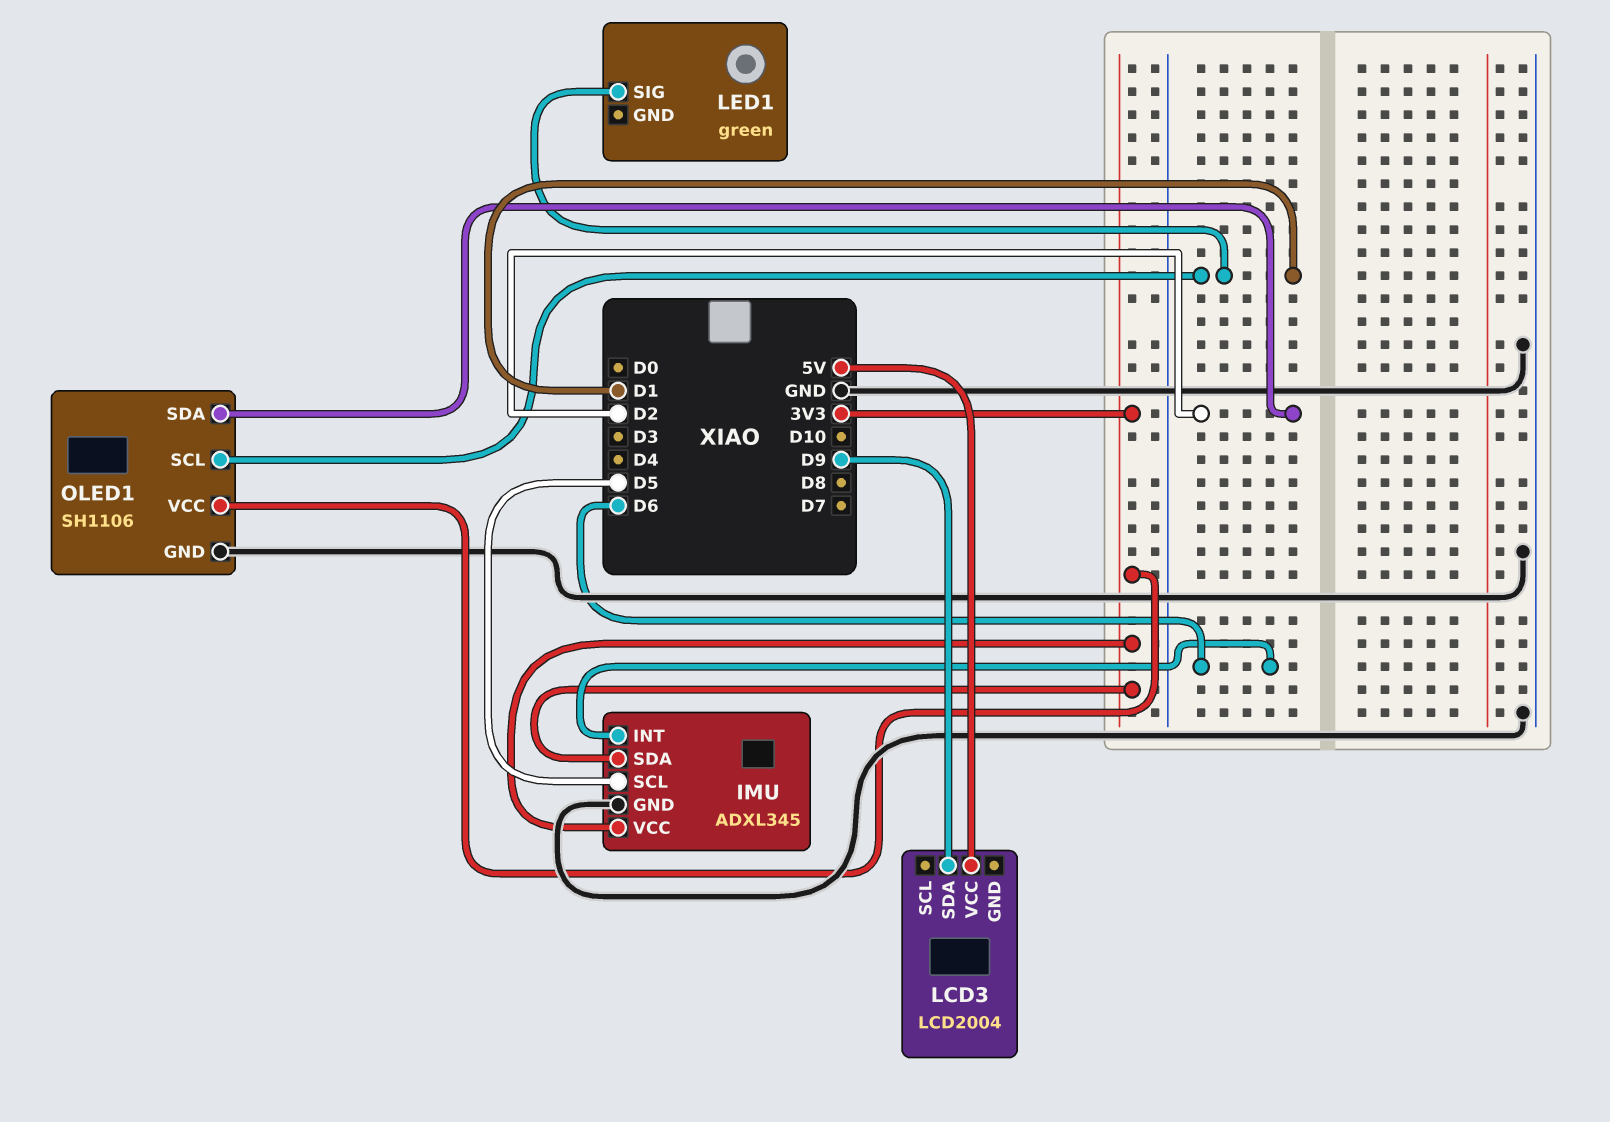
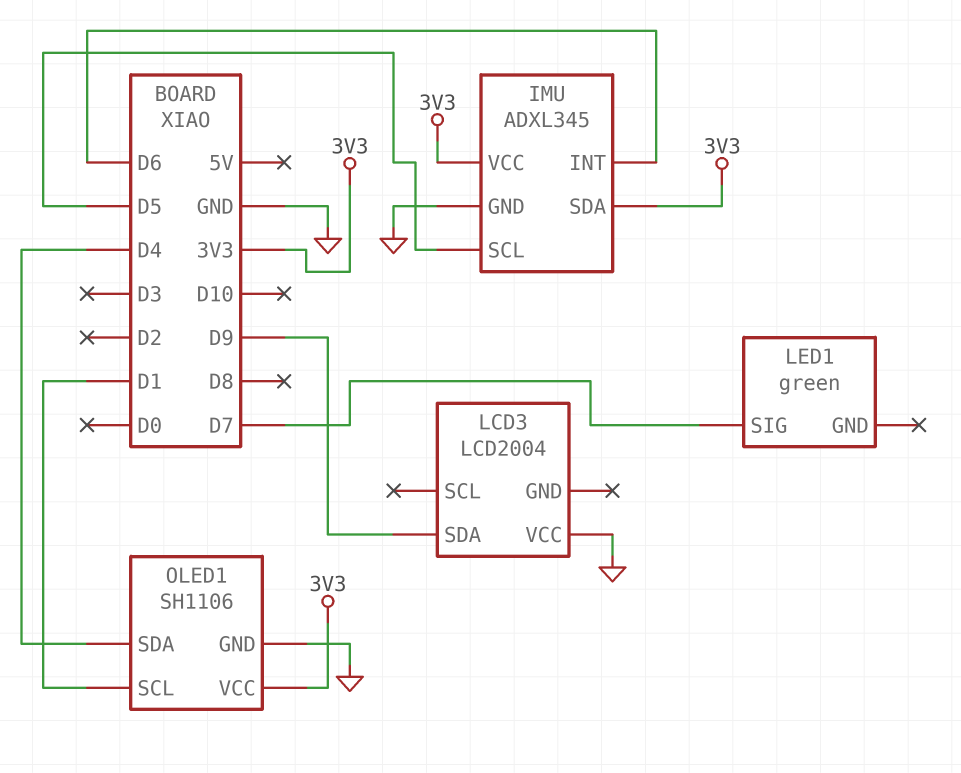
LCD3 pin VCC: 5V -> GND
LED1 pin SIG: D1 -> D7
OLED1 pin SDA: D2 -> D4

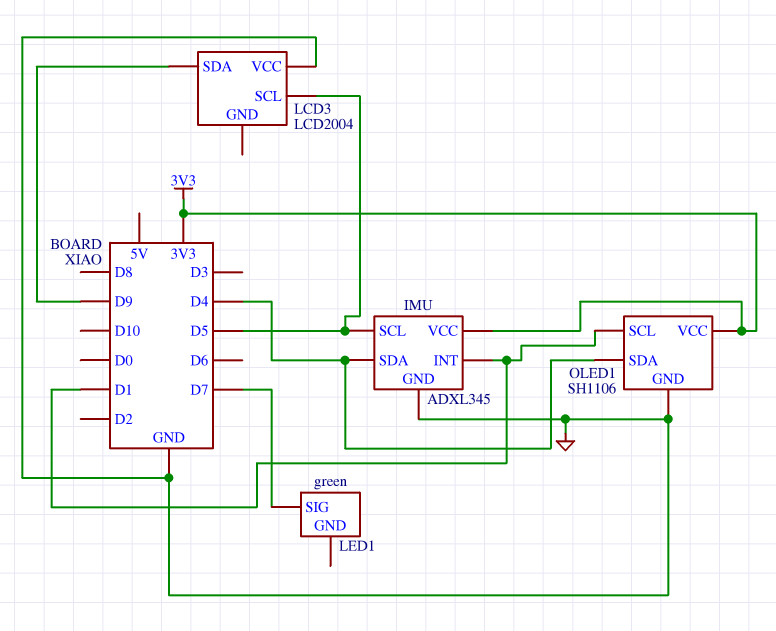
IMU pin INT: D6 -> D1
IMU pin SDA: 3V3 -> D4
LCD3 pin SCL: none -> D5

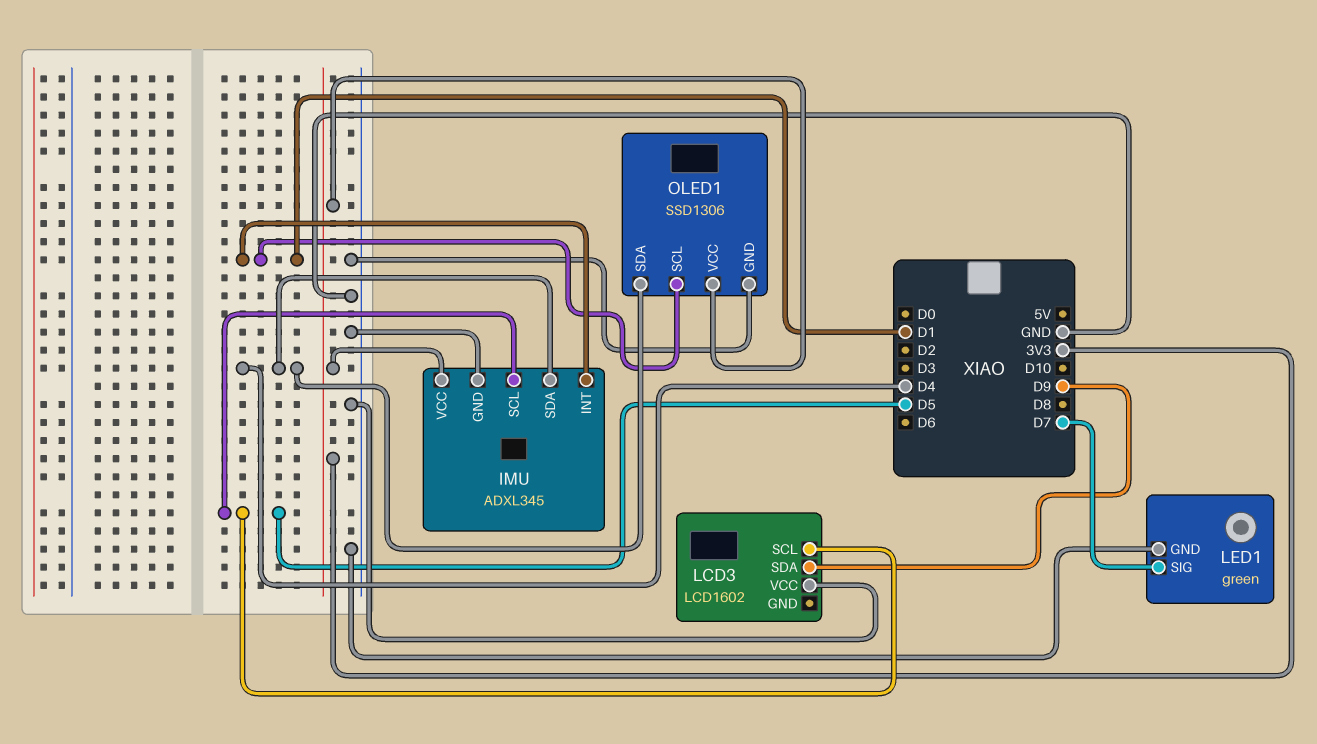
LCD3: LCD2004 -> LCD1602
LED1 pin GND: none -> GND
OLED1: SH1106 -> SSD1306

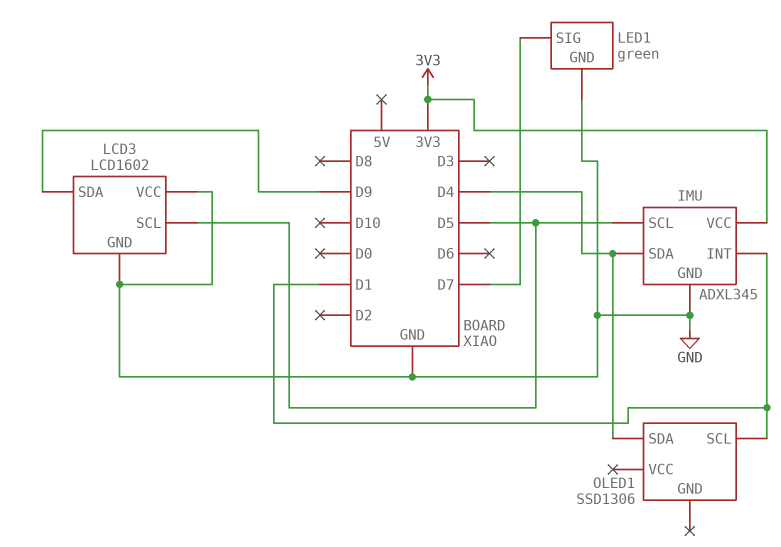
LCD3 pin GND: none -> GND
OLED1 pin GND: GND -> none
OLED1 pin VCC: 3V3 -> none

